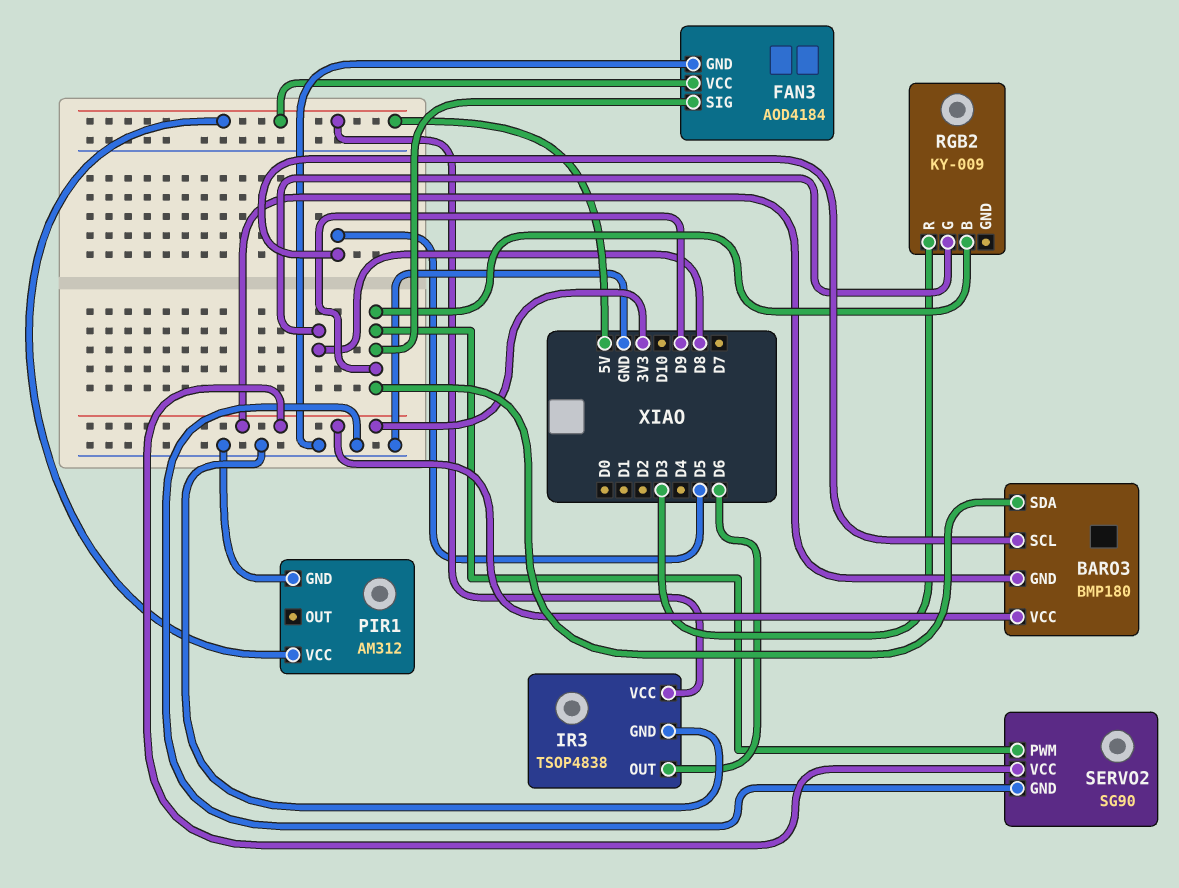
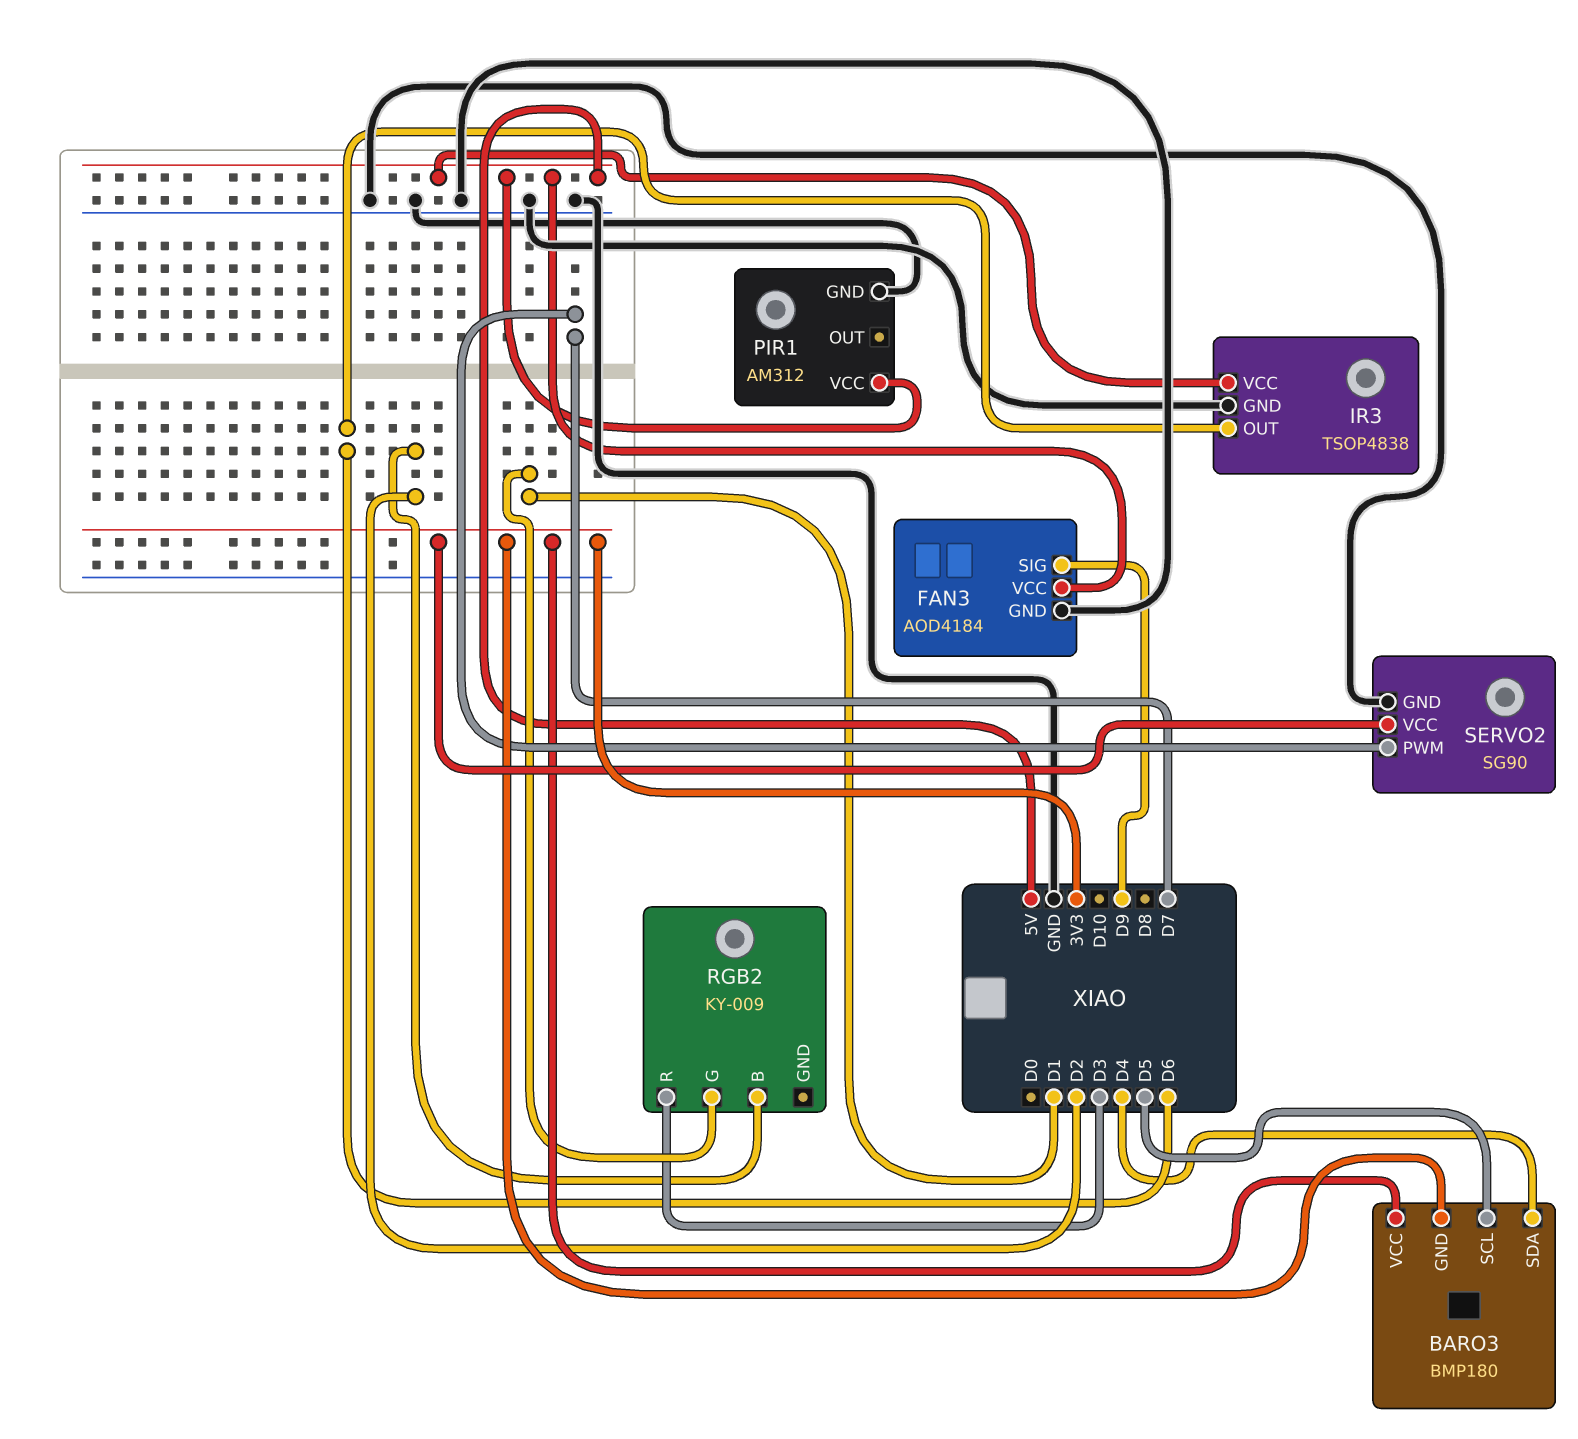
BARO3 pin SDA: D9 -> D4
RGB2 pin B: D9 -> D2
RGB2 pin G: D8 -> D1
SERVO2 pin PWM: D9 -> D7

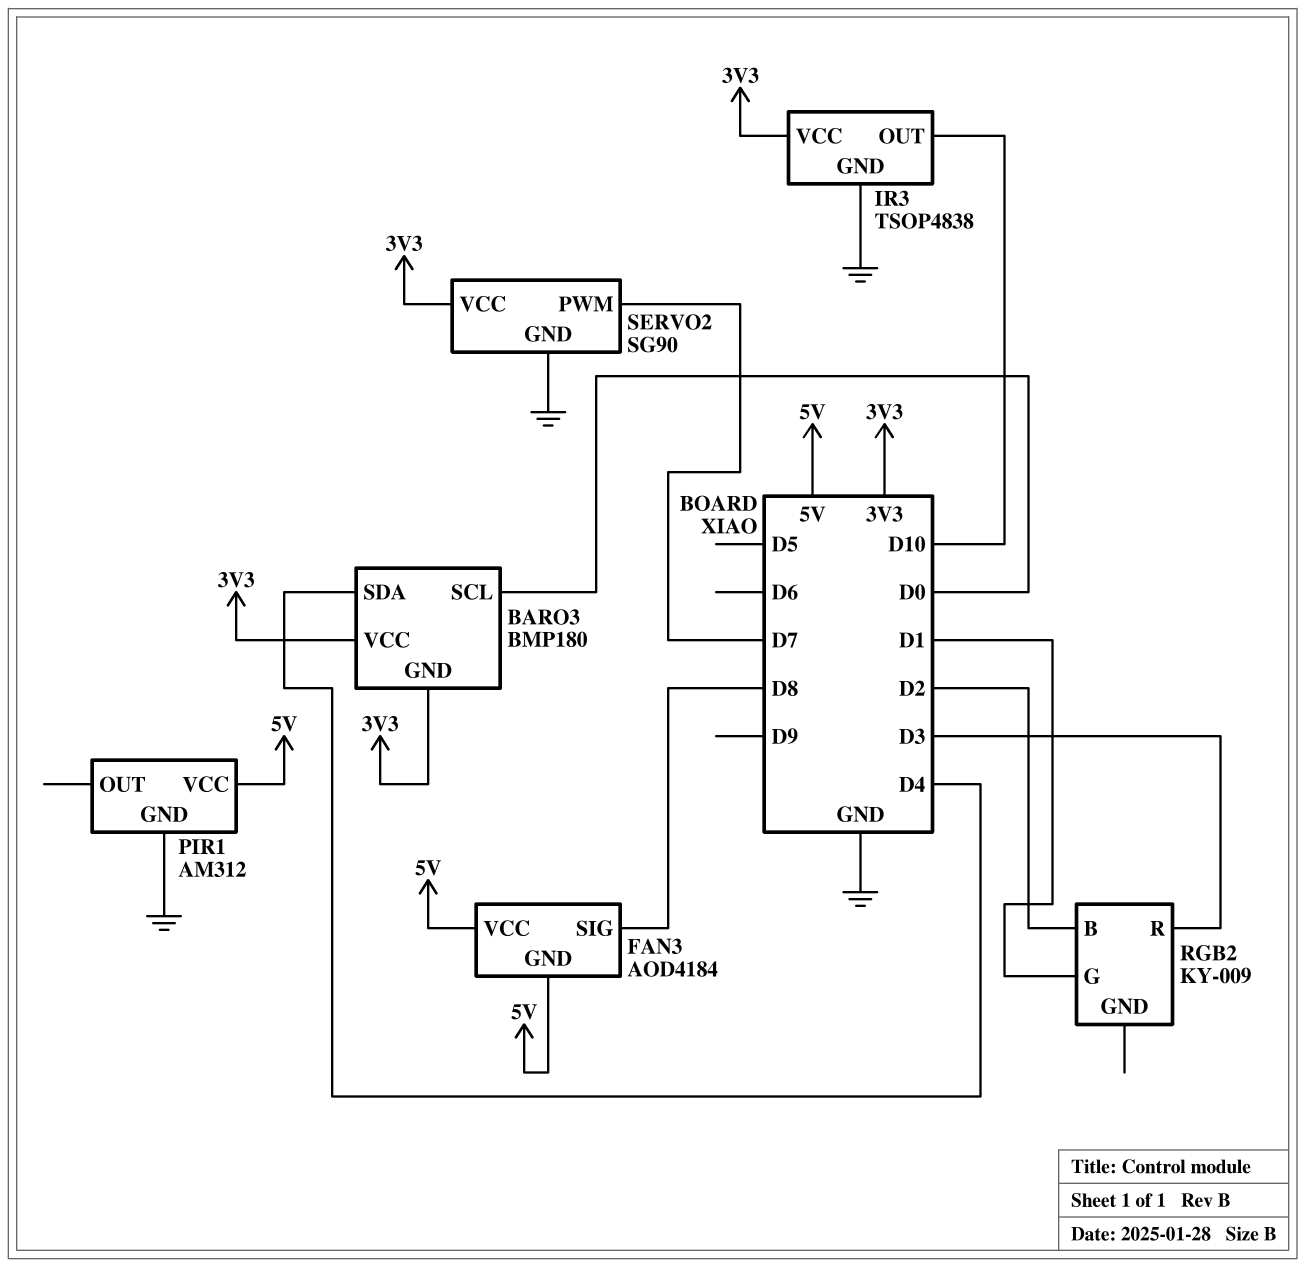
BARO3 pin SCL: D5 -> D0
FAN3 pin GND: GND -> 5V
FAN3 pin SIG: D9 -> D8
IR3 pin OUT: D6 -> D10
IR3 pin VCC: 5V -> 3V3

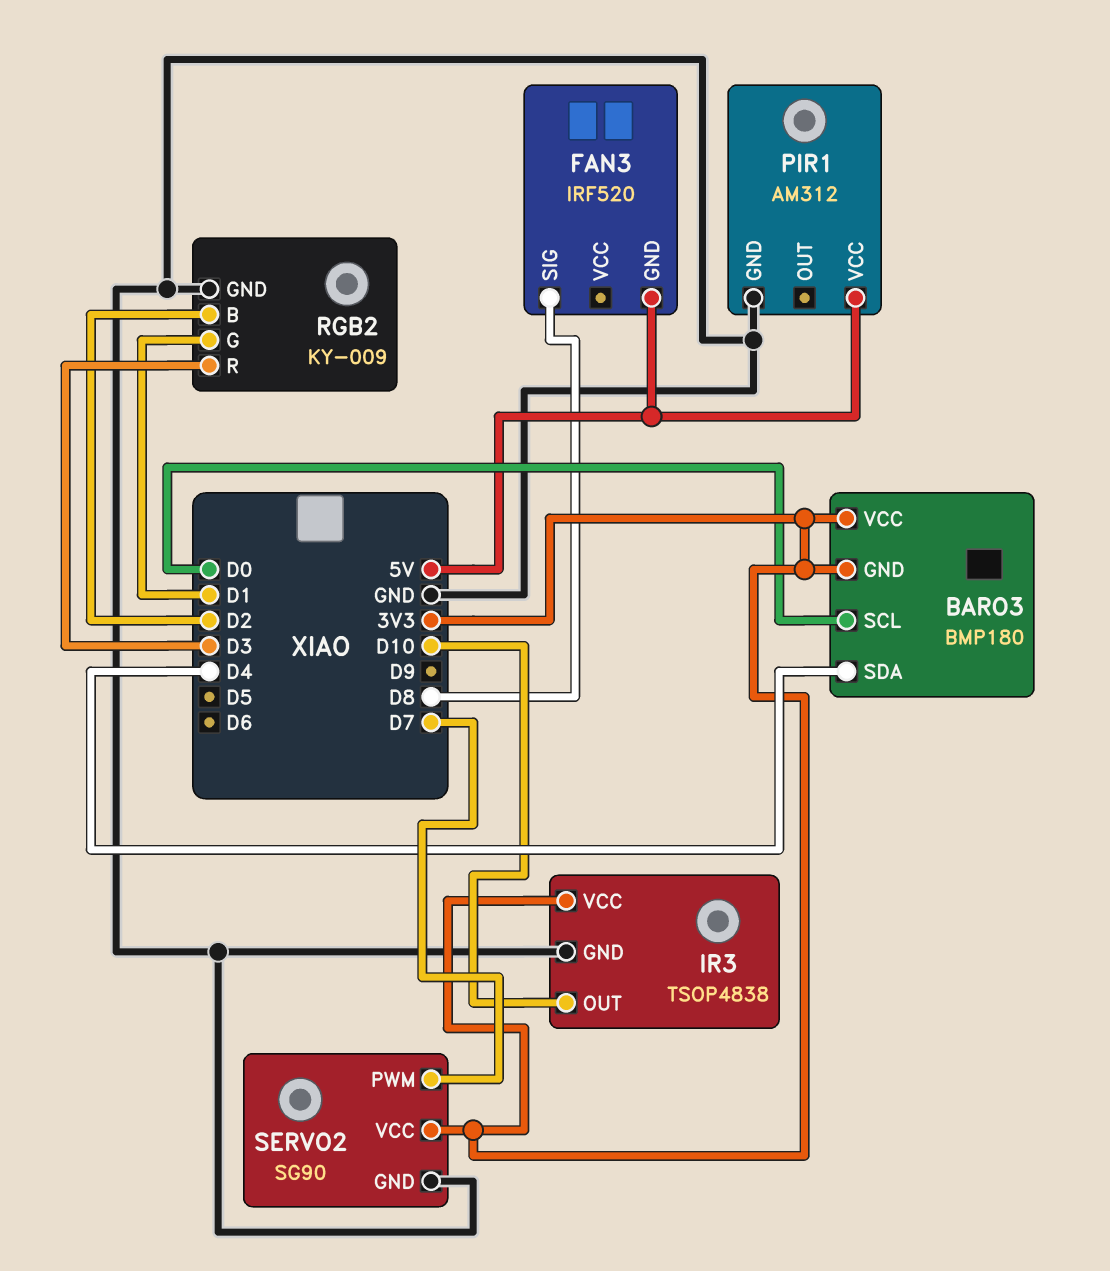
FAN3: AOD4184 -> IRF520
FAN3 pin VCC: 5V -> none
RGB2 pin GND: none -> GND

